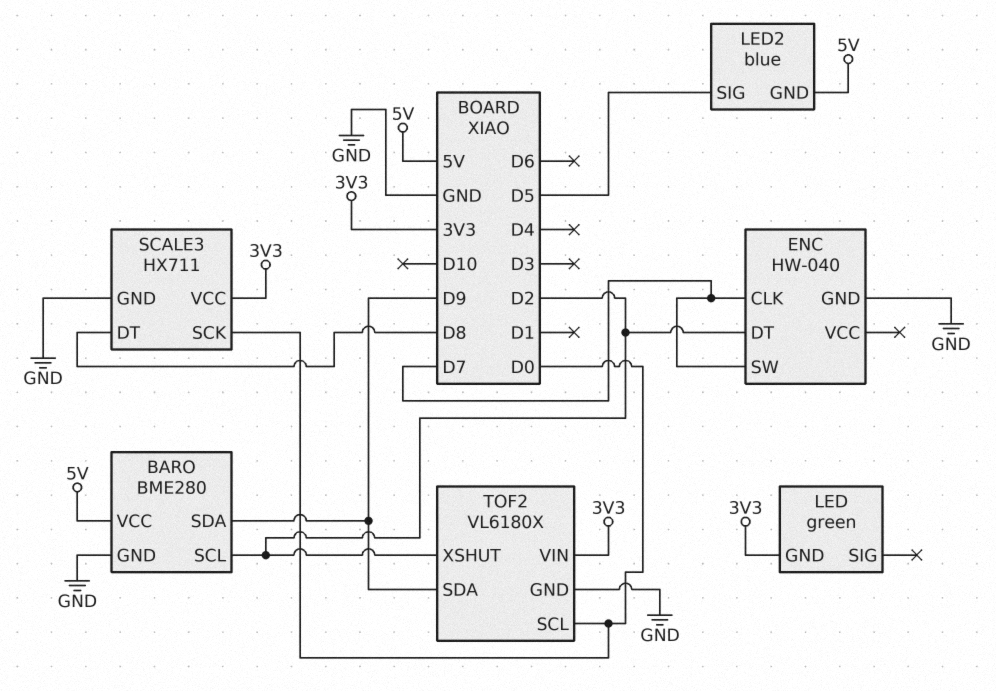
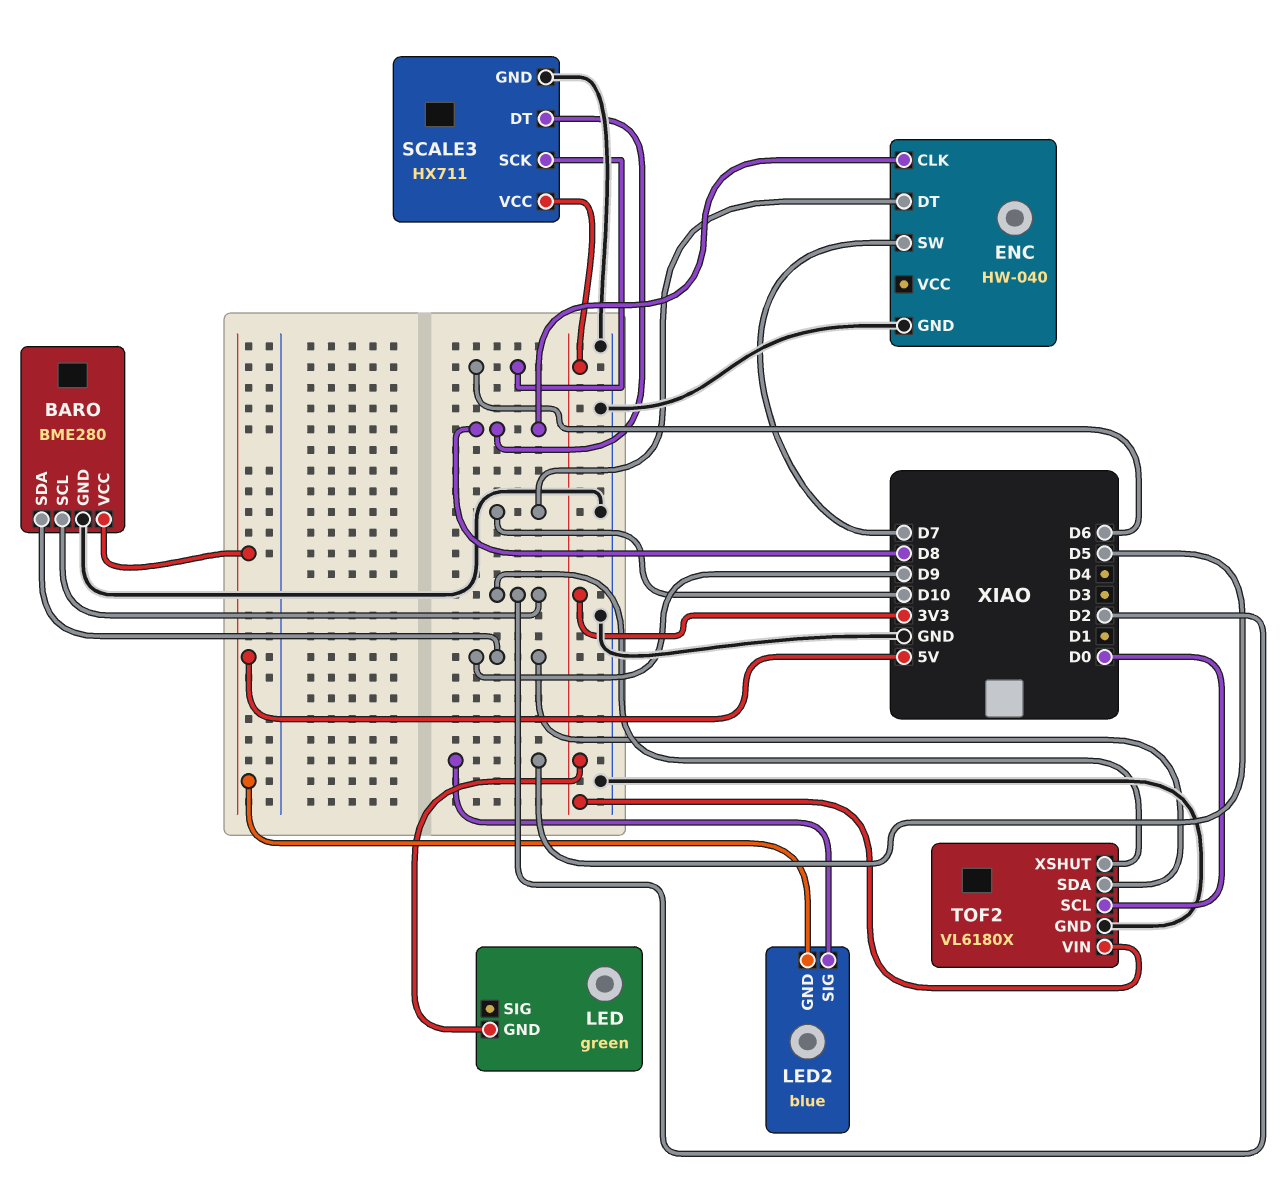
ENC pin CLK: D7 -> D8
ENC pin DT: D2 -> D10
SCALE3 pin SCK: D0 -> D6

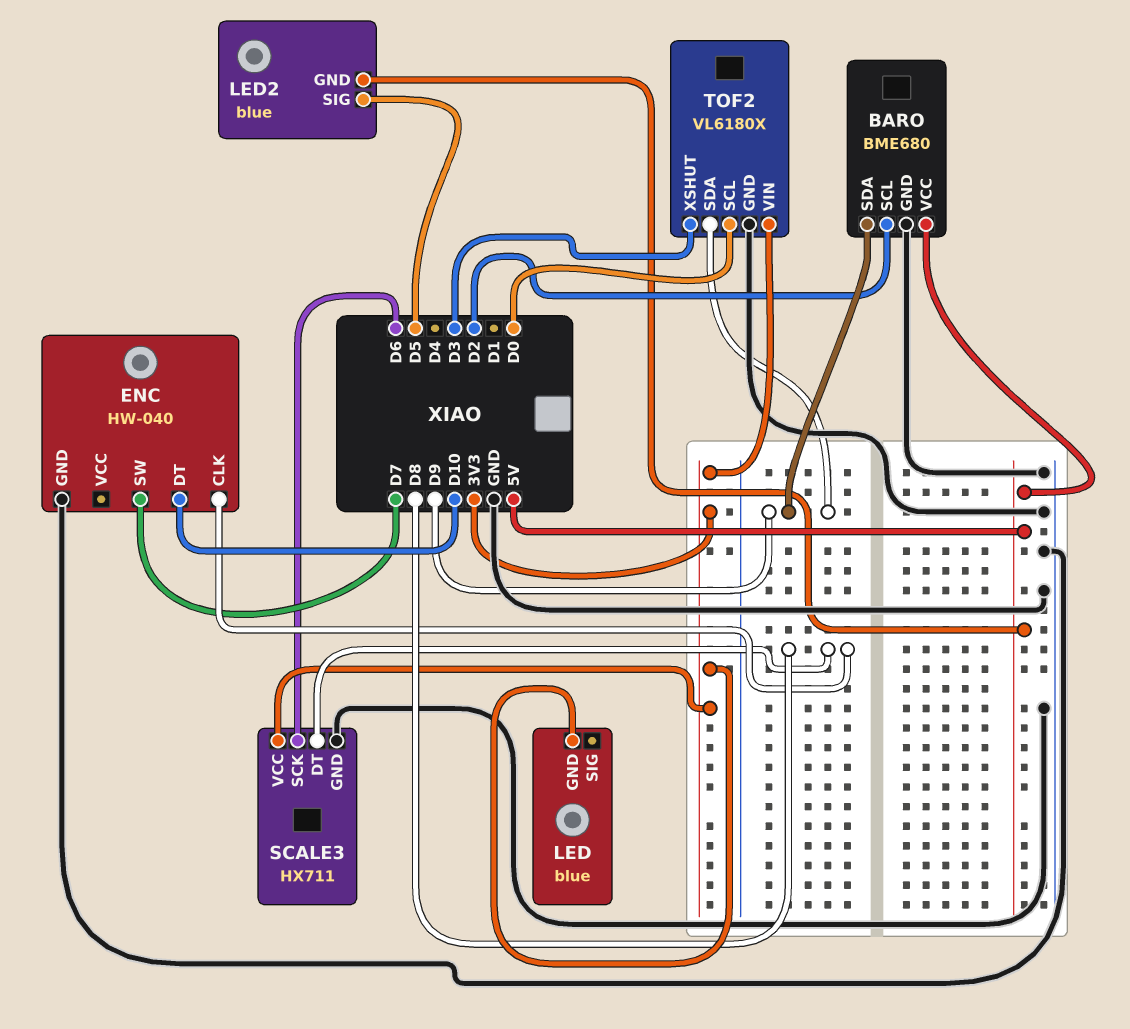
BARO: BME280 -> BME680
LED: green -> blue
TOF2 pin XSHUT: D2 -> D3

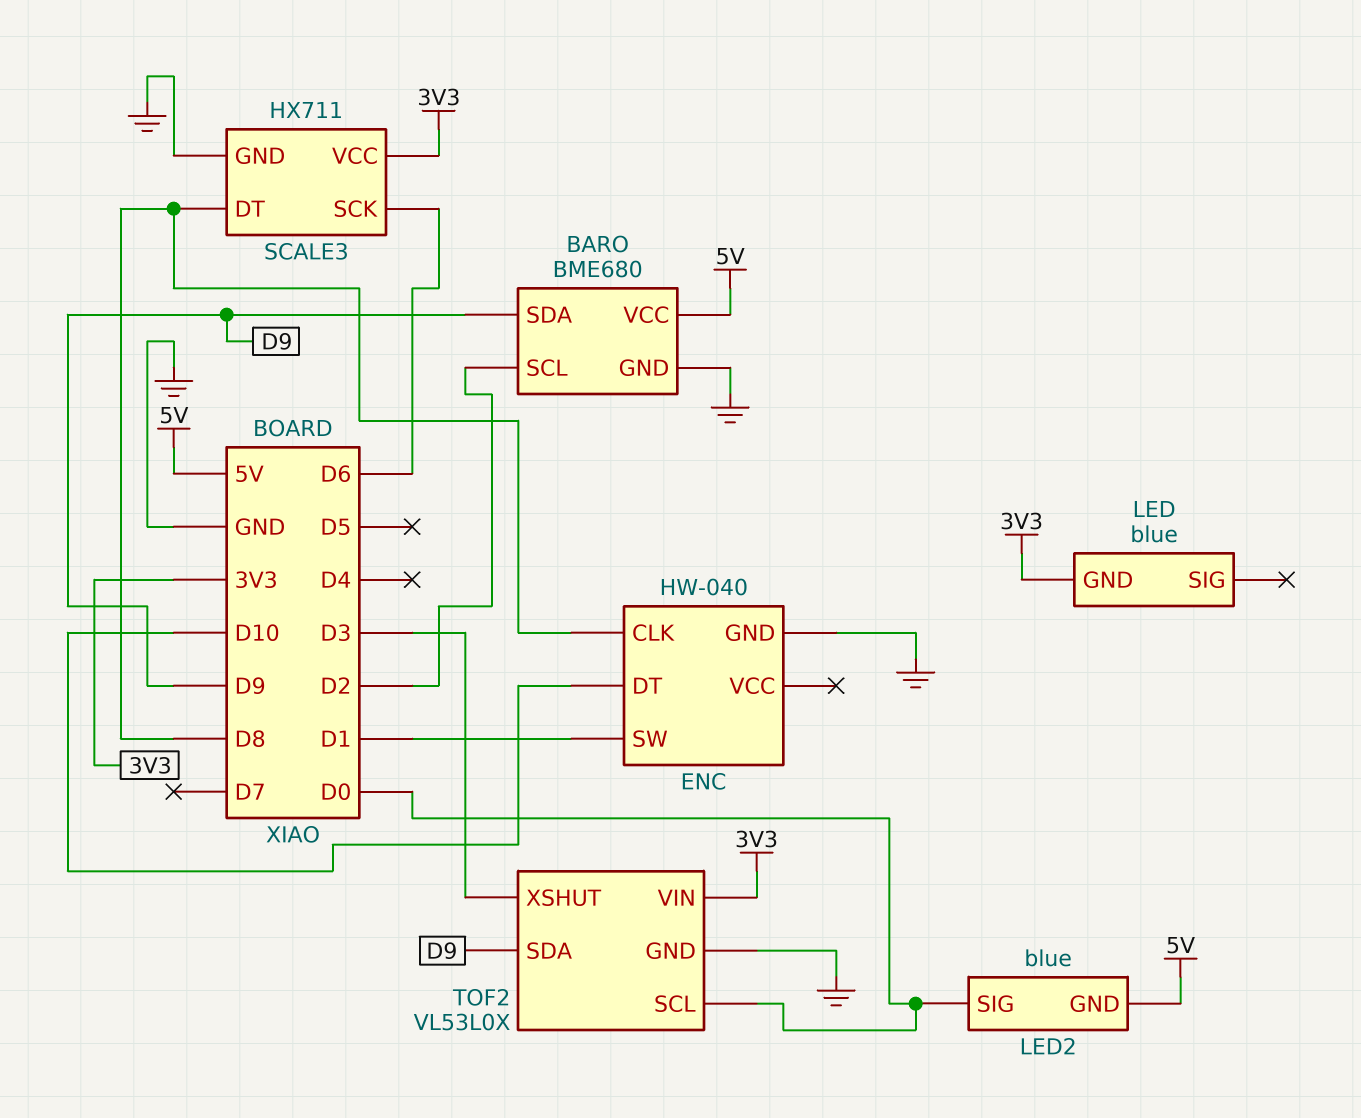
ENC pin SW: D7 -> D1
LED2 pin SIG: D5 -> D0
TOF2: VL6180X -> VL53L0X

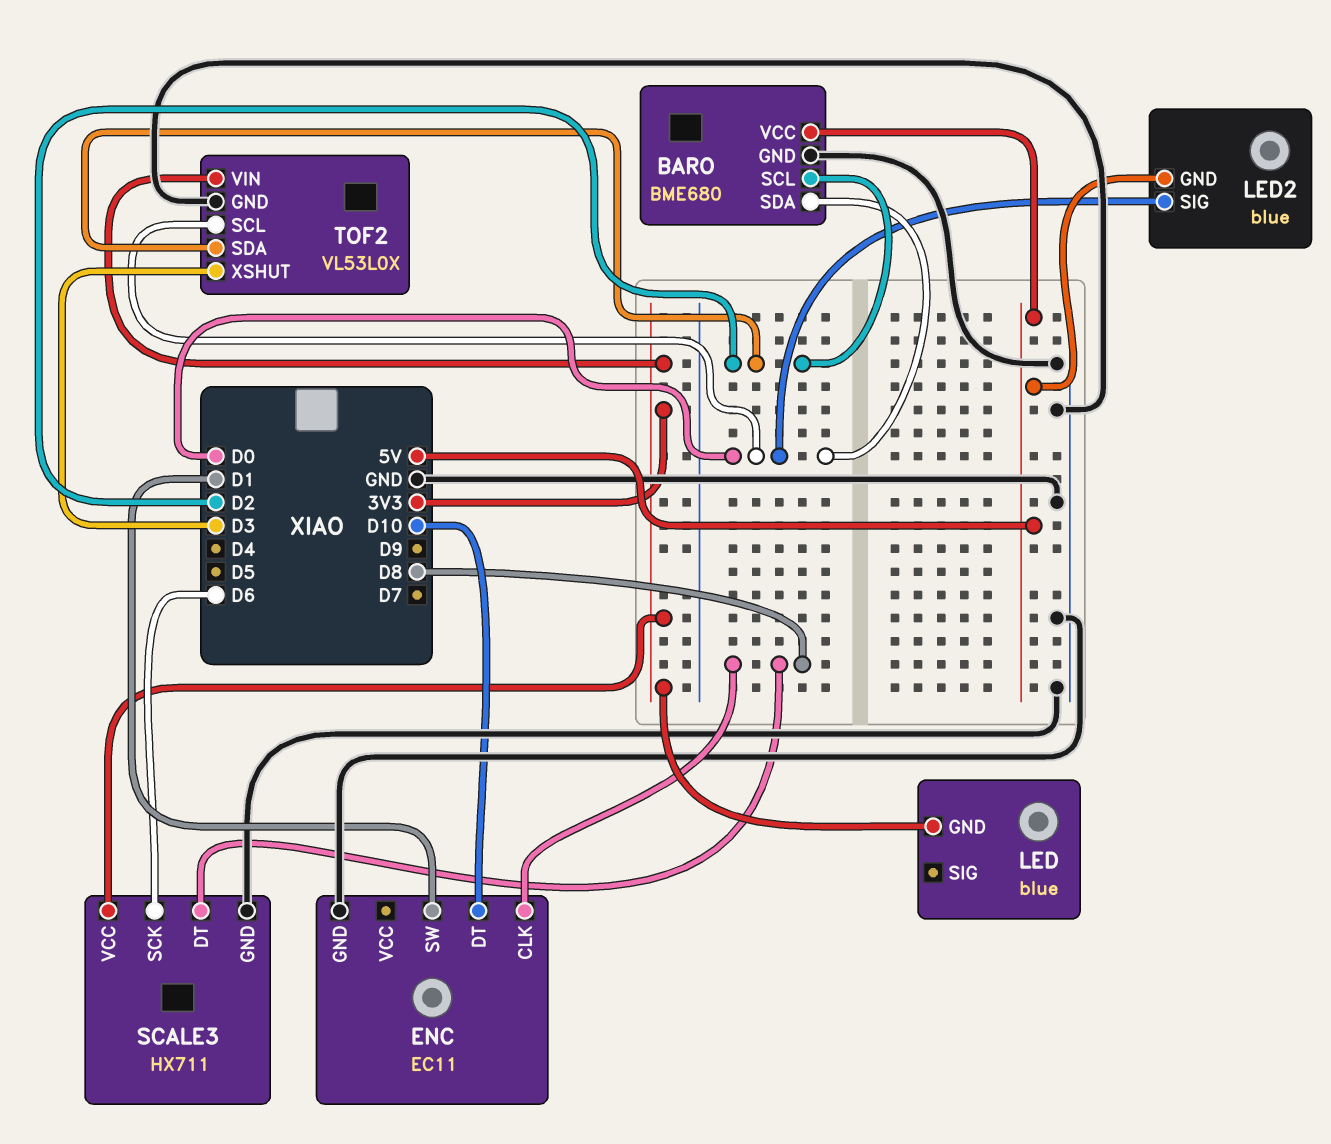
BARO pin SDA: D9 -> D0
ENC: HW-040 -> EC11
TOF2 pin SDA: D9 -> D2

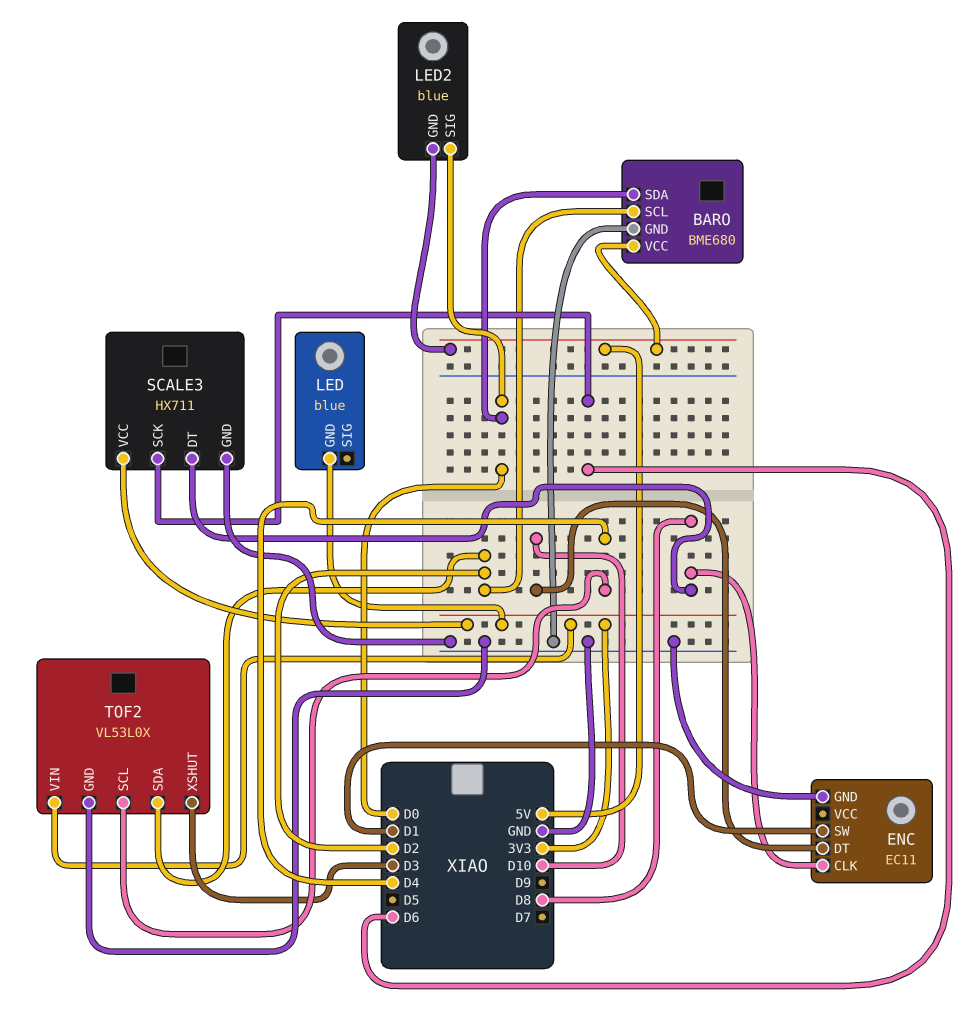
TOF2 pin SCL: D0 -> D4

